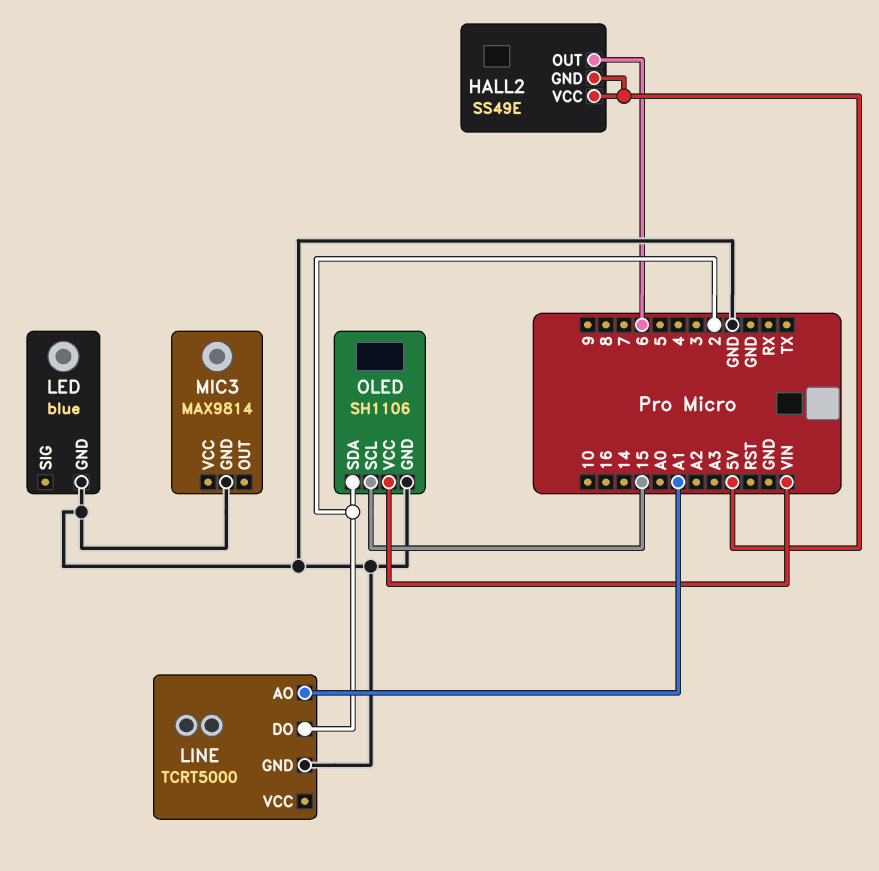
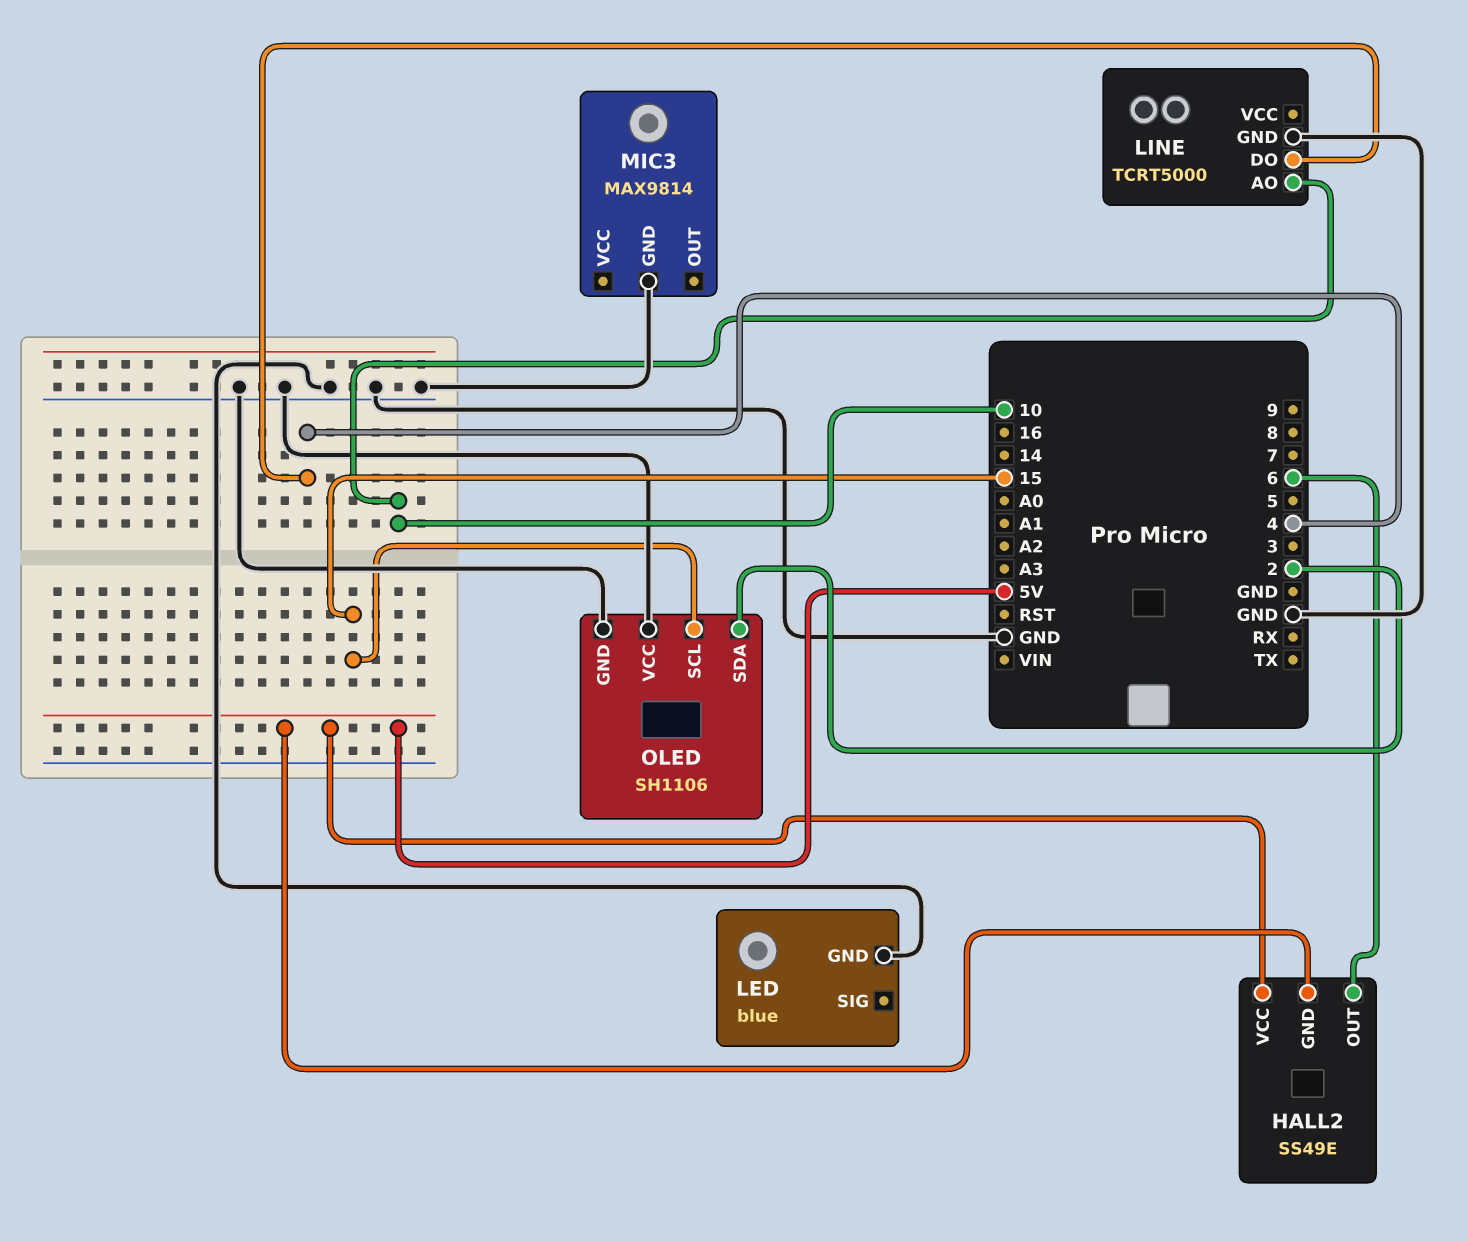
LINE pin AO: A1 -> 10
LINE pin DO: 2 -> 4
OLED pin VCC: VIN -> GND

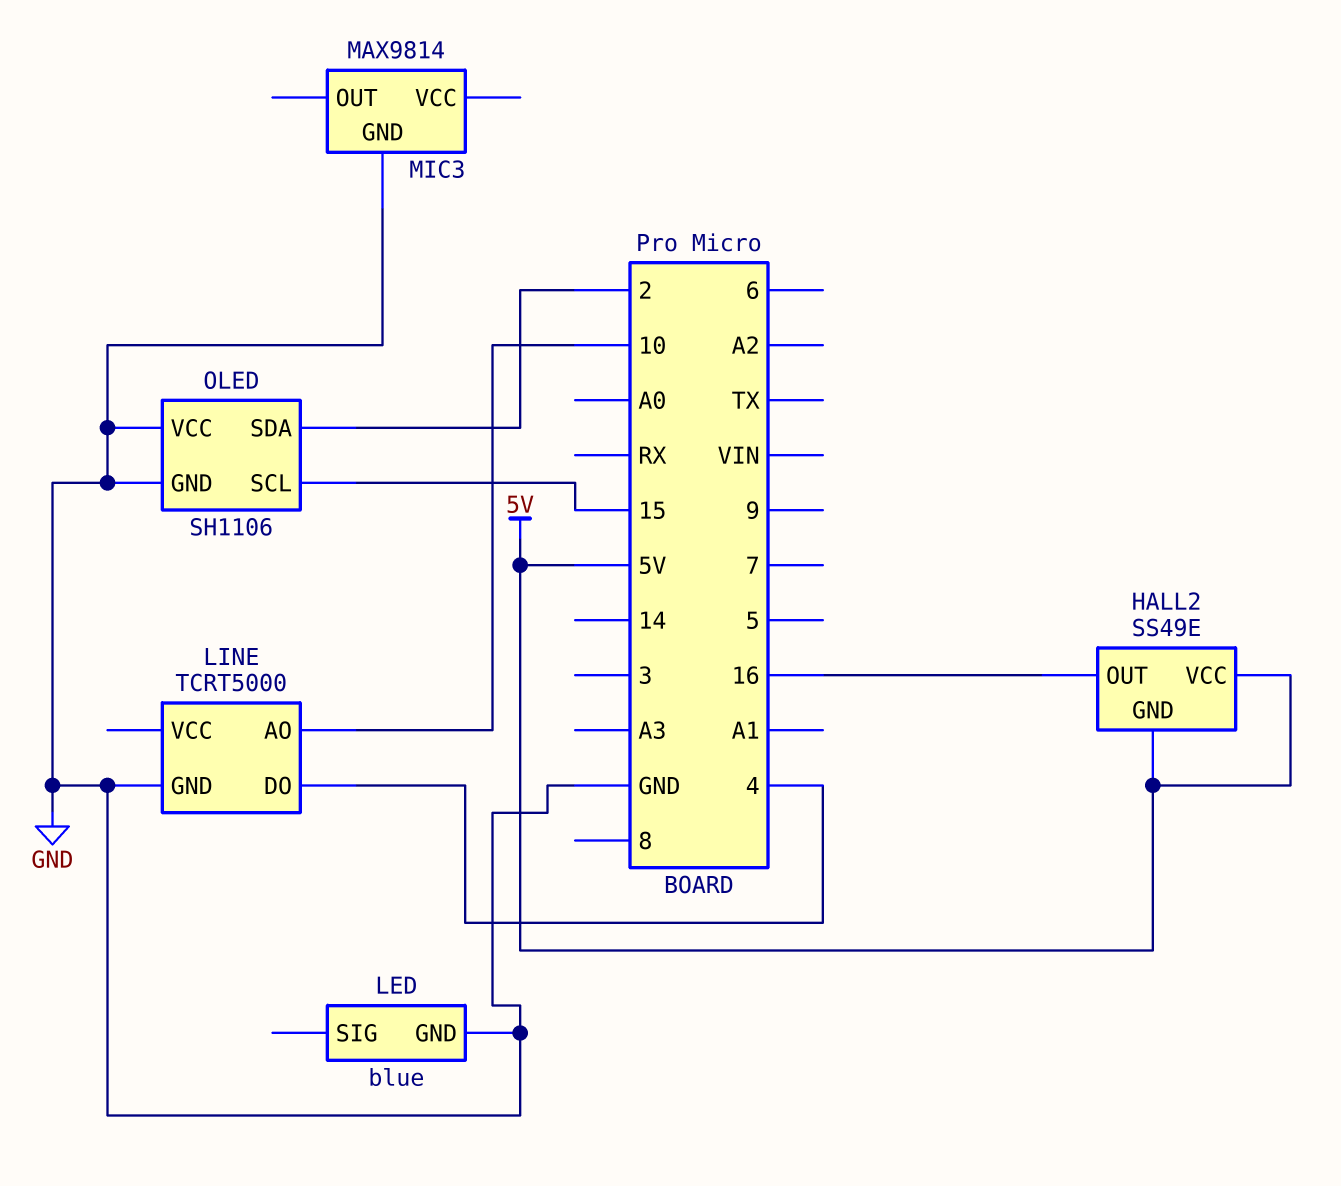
HALL2 pin OUT: 6 -> 16

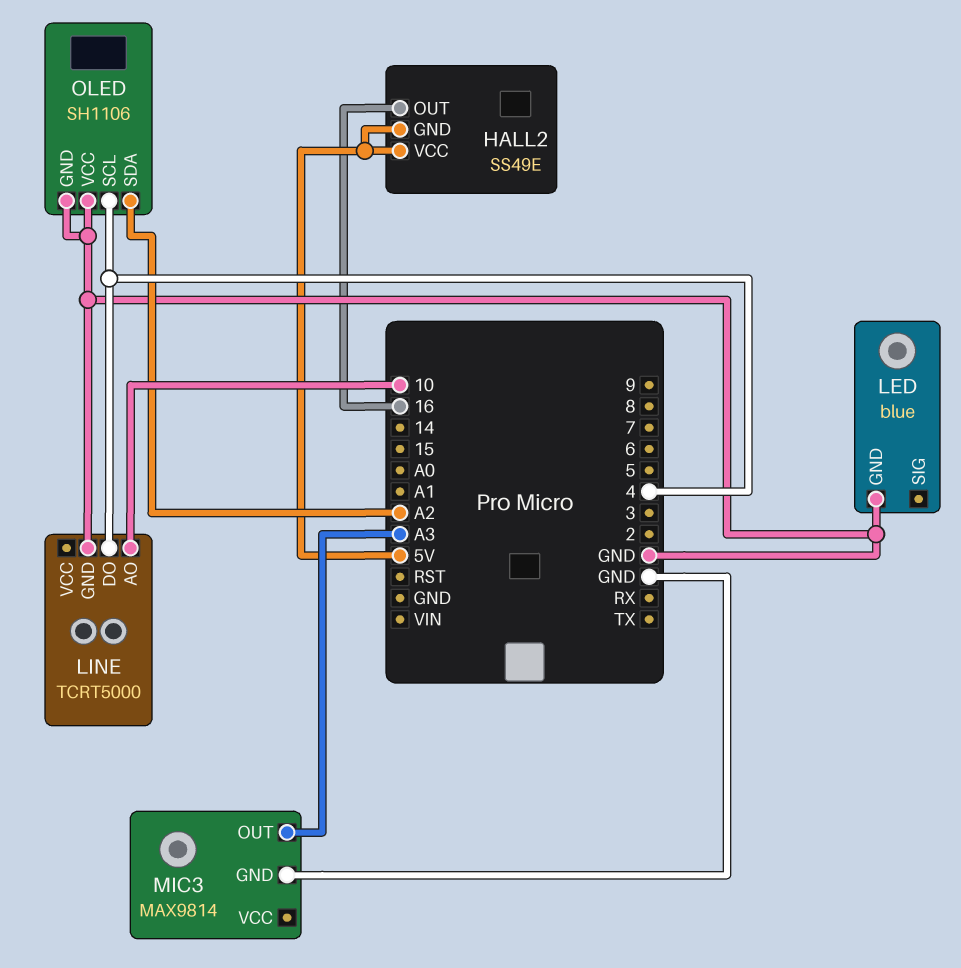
MIC3 pin OUT: none -> A3
OLED pin SCL: 15 -> 4
OLED pin SDA: 2 -> A2

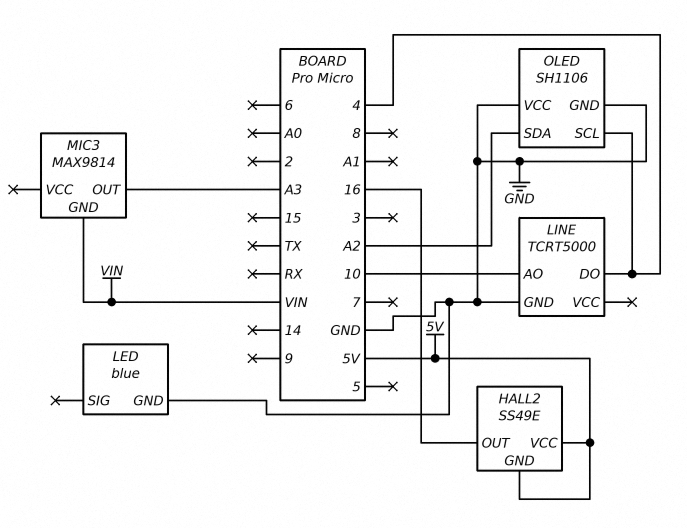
MIC3 pin GND: GND -> VIN

